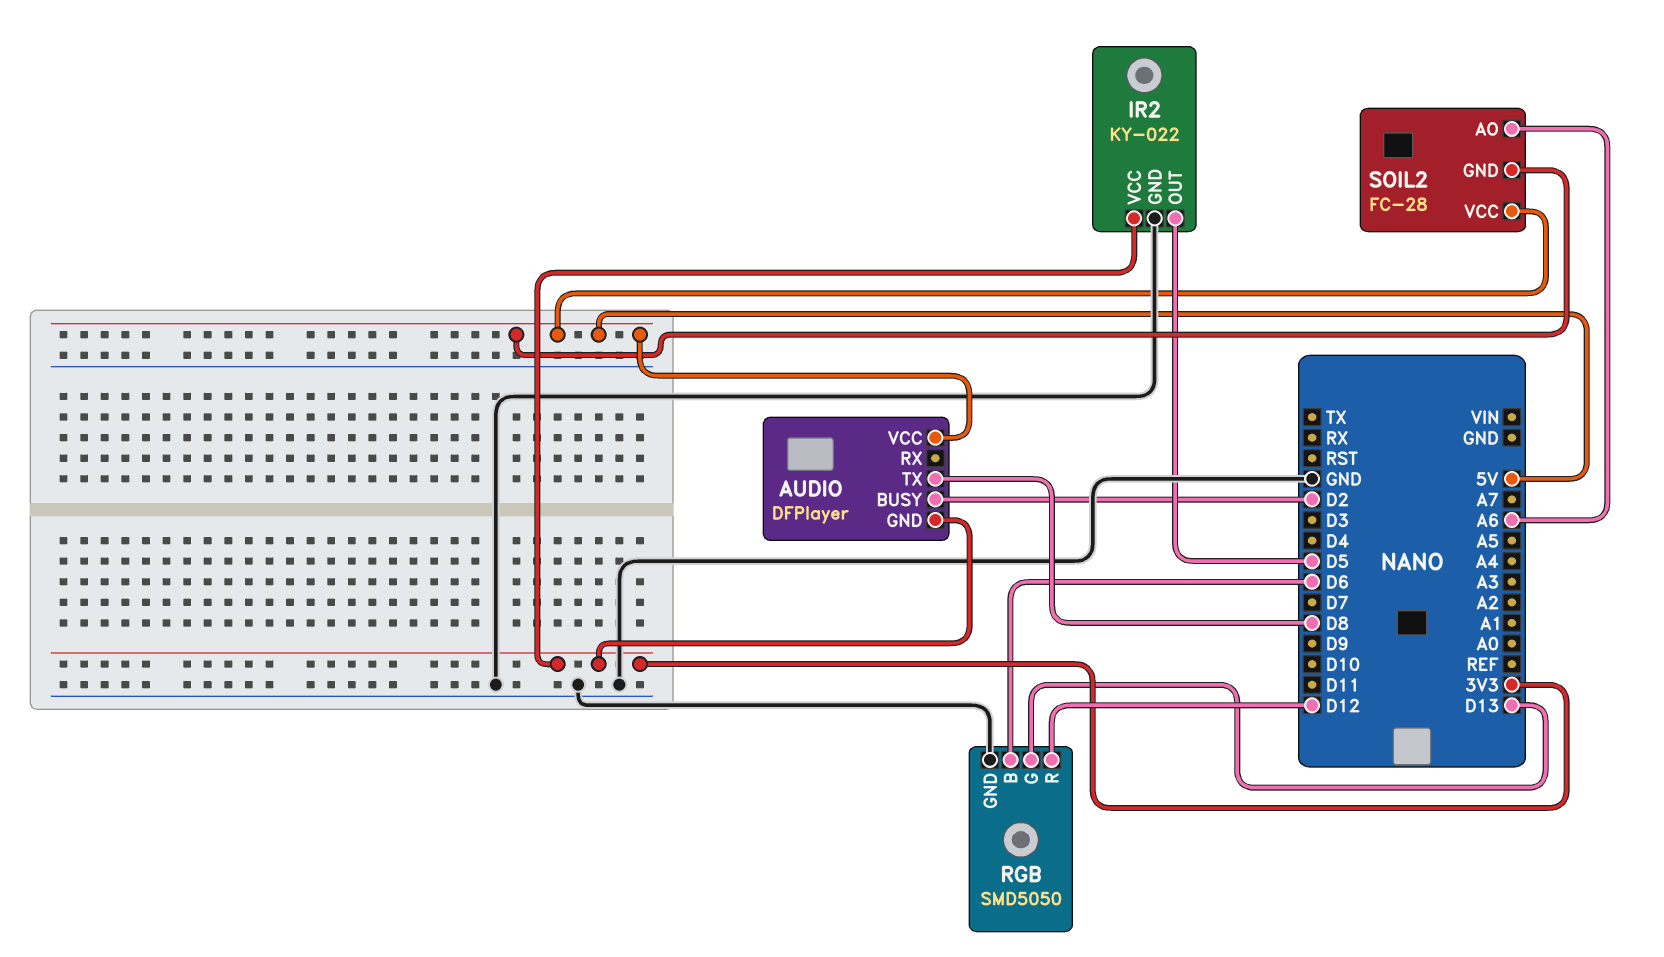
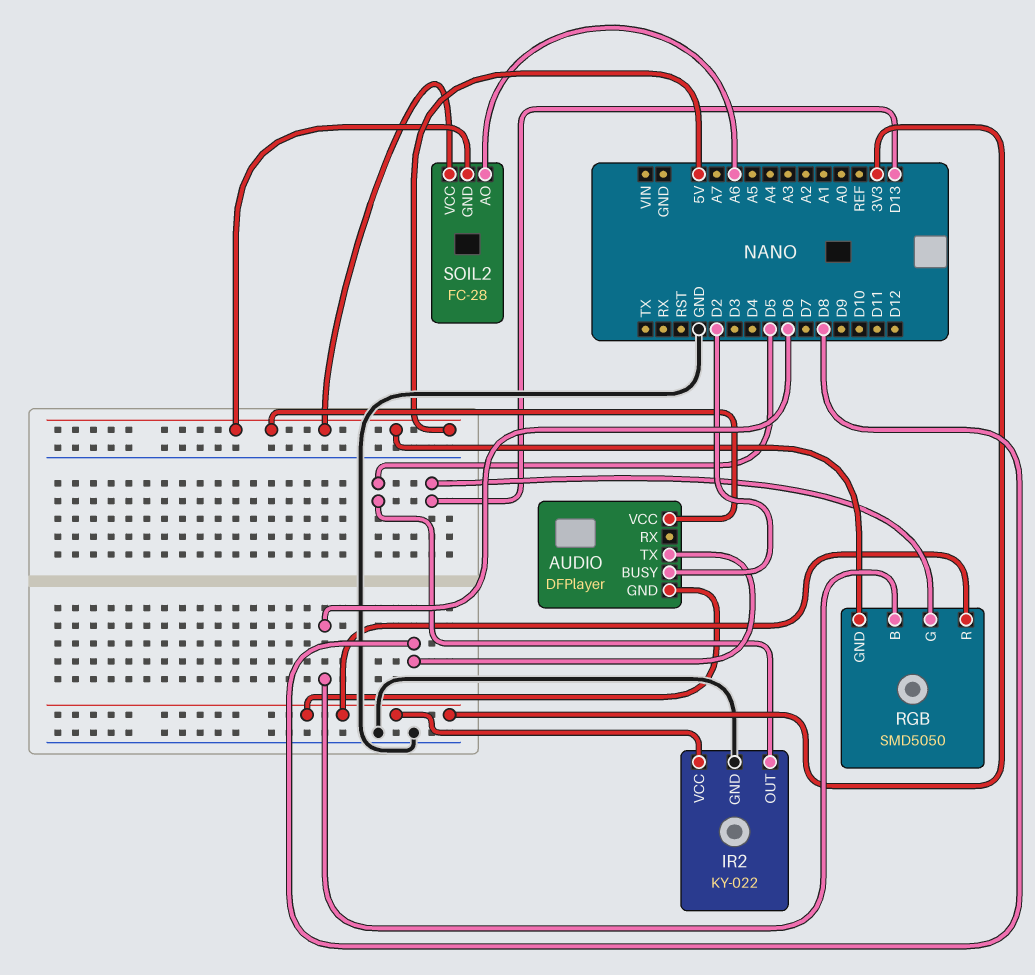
RGB pin GND: GND -> 5V
RGB pin R: D12 -> 3V3

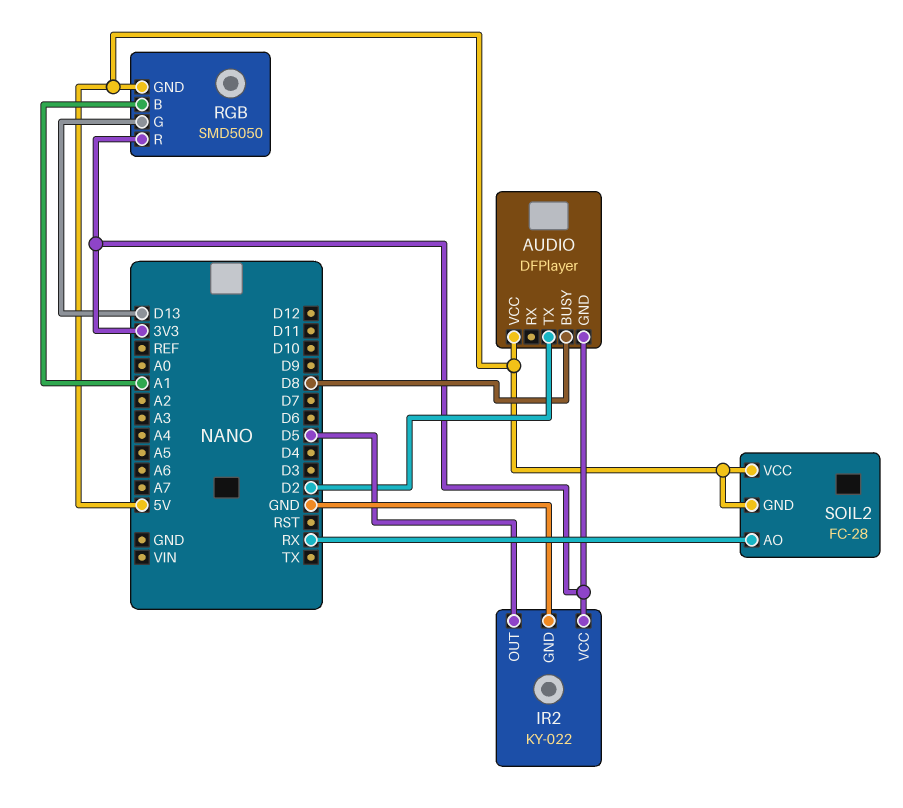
AUDIO pin BUSY: D2 -> D8
AUDIO pin TX: D8 -> D2
RGB pin B: D6 -> A1
SOIL2 pin AO: A6 -> RX

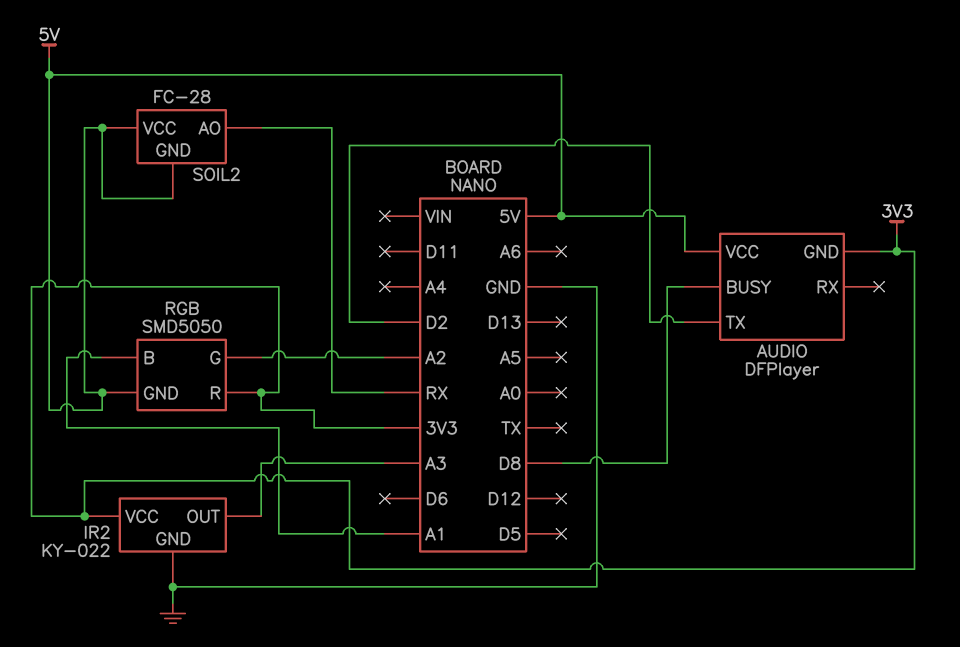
IR2 pin OUT: D5 -> A3
RGB pin G: D13 -> A2

